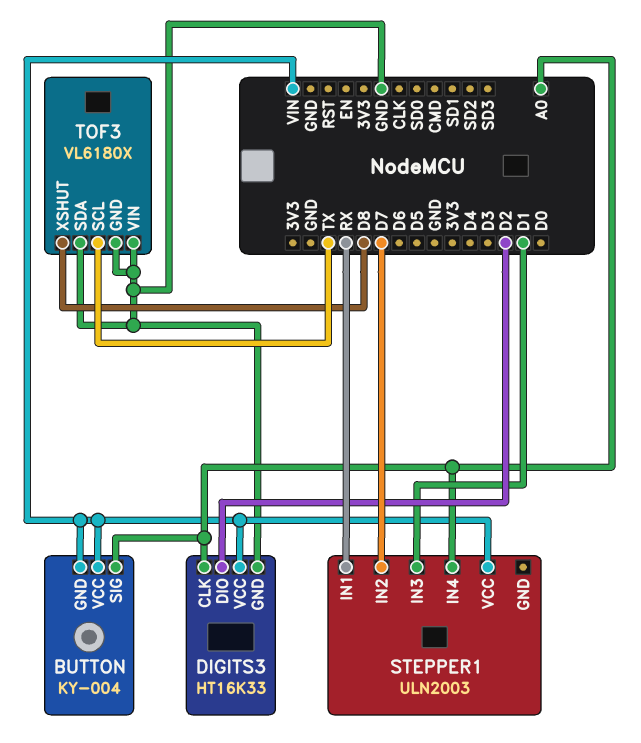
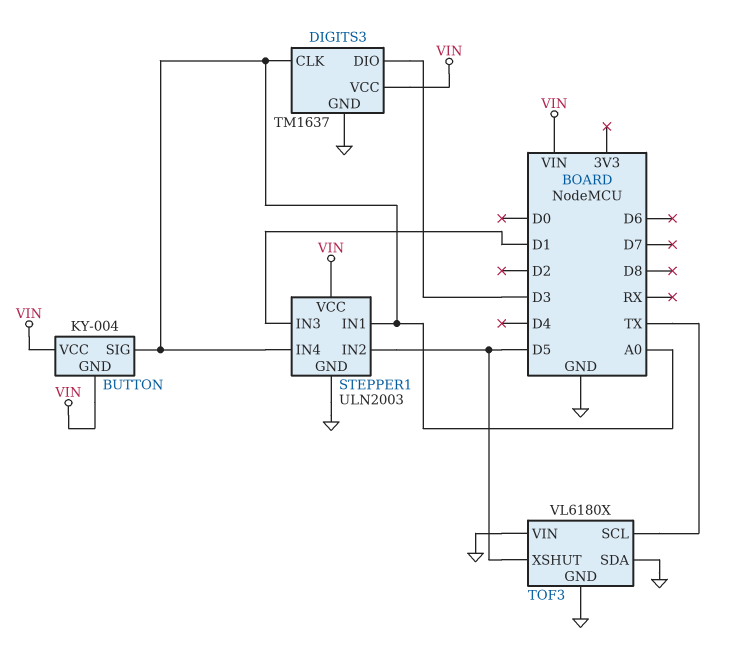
DIGITS3: HT16K33 -> TM1637
DIGITS3 pin DIO: D2 -> D3
STEPPER1 pin GND: none -> GND
STEPPER1 pin IN1: RX -> A0
STEPPER1 pin IN2: D7 -> D5
TOF3 pin XSHUT: D8 -> D5

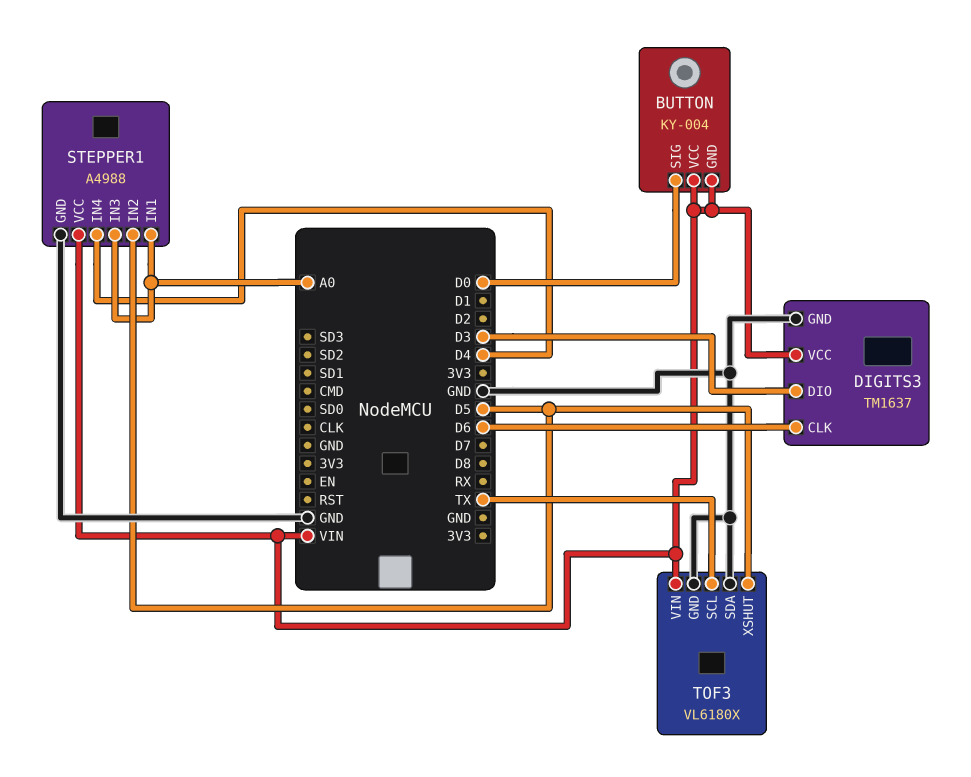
BUTTON pin SIG: A0 -> D0
DIGITS3 pin CLK: A0 -> D6
STEPPER1: ULN2003 -> A4988
STEPPER1 pin IN3: D1 -> A0
STEPPER1 pin IN4: A0 -> D4
TOF3 pin VIN: GND -> VIN

